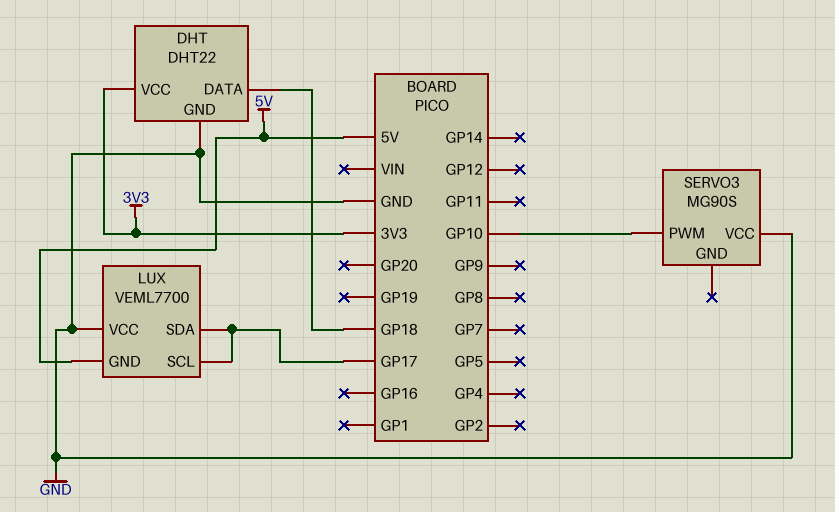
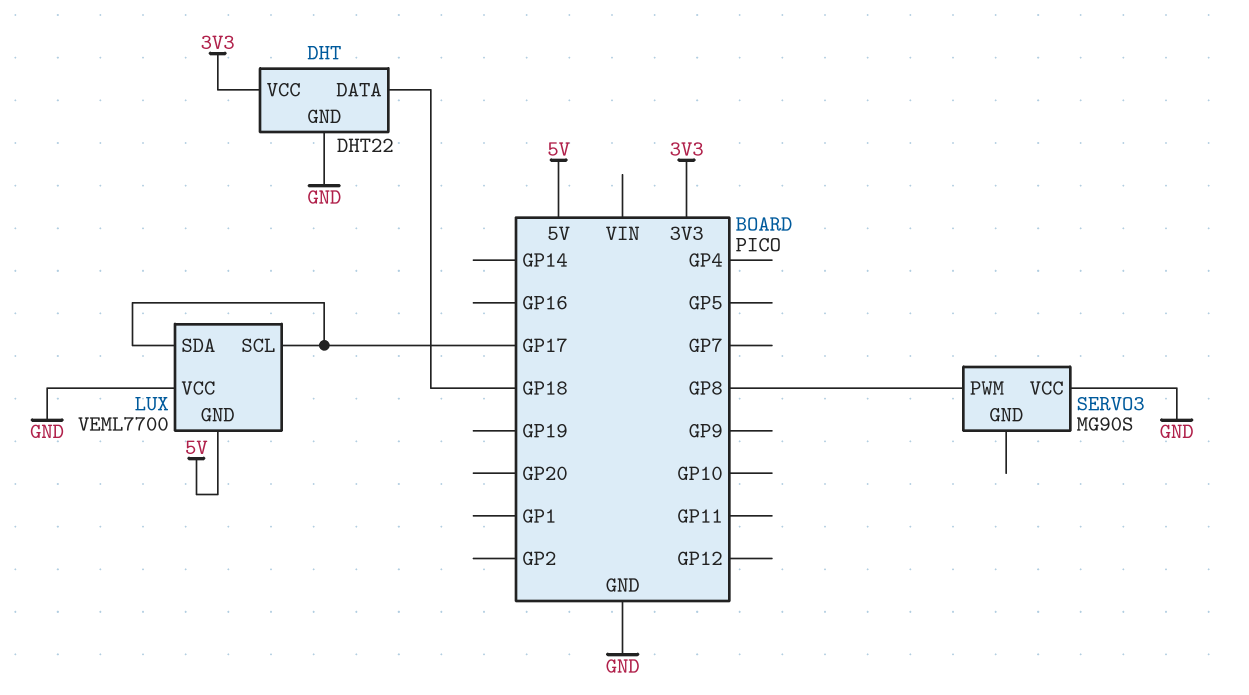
SERVO3 pin PWM: GP10 -> GP8

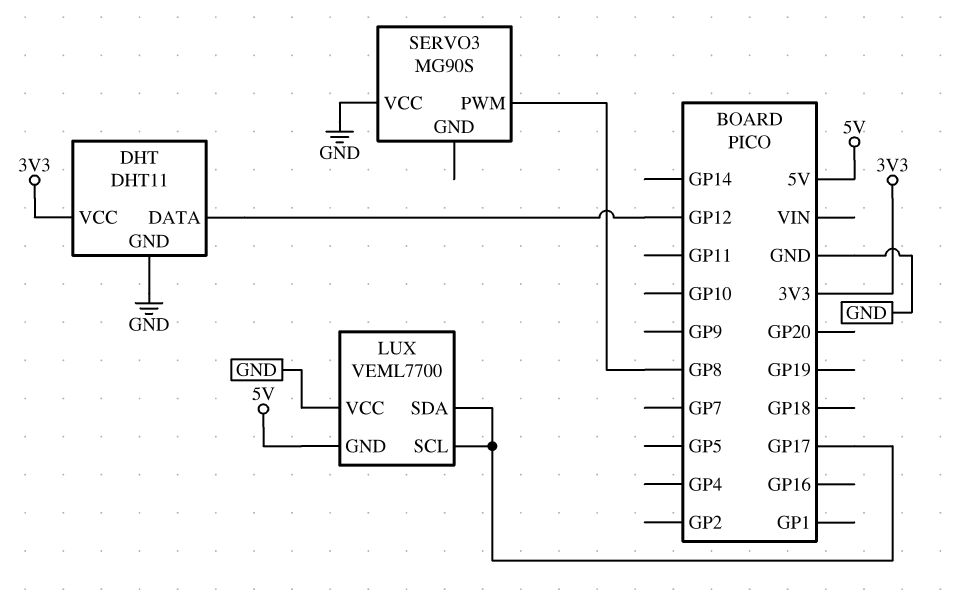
DHT: DHT22 -> DHT11
DHT pin DATA: GP18 -> GP12

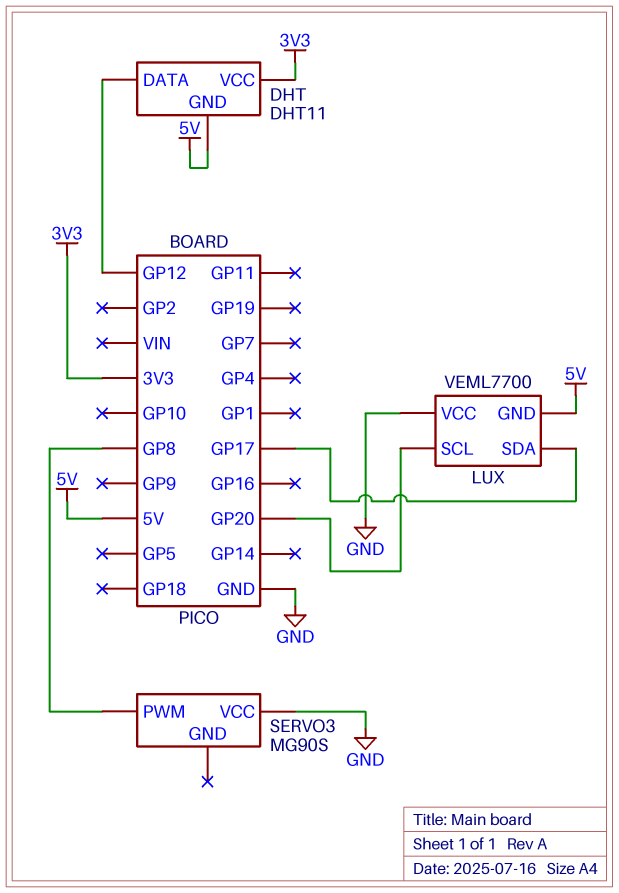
DHT pin GND: GND -> 5V
LUX pin SCL: GP17 -> GP20

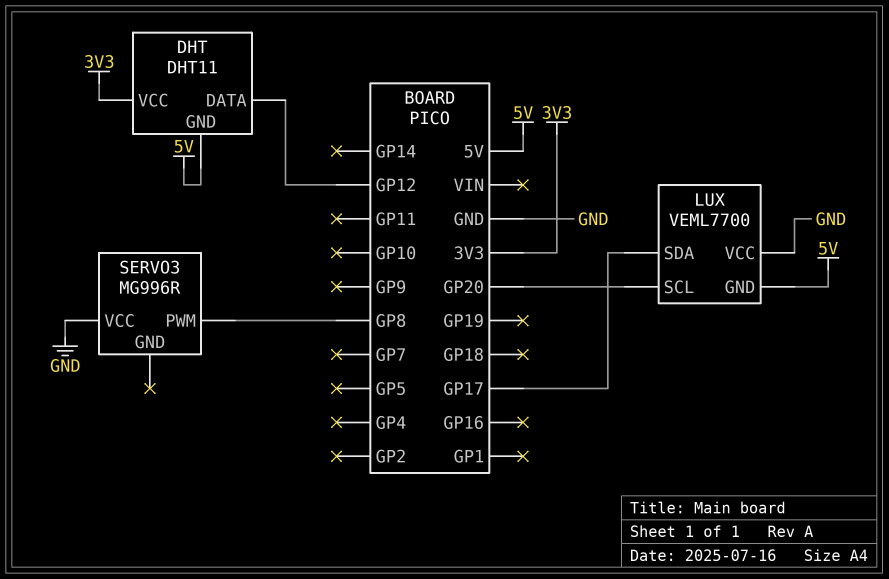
SERVO3: MG90S -> MG996R

